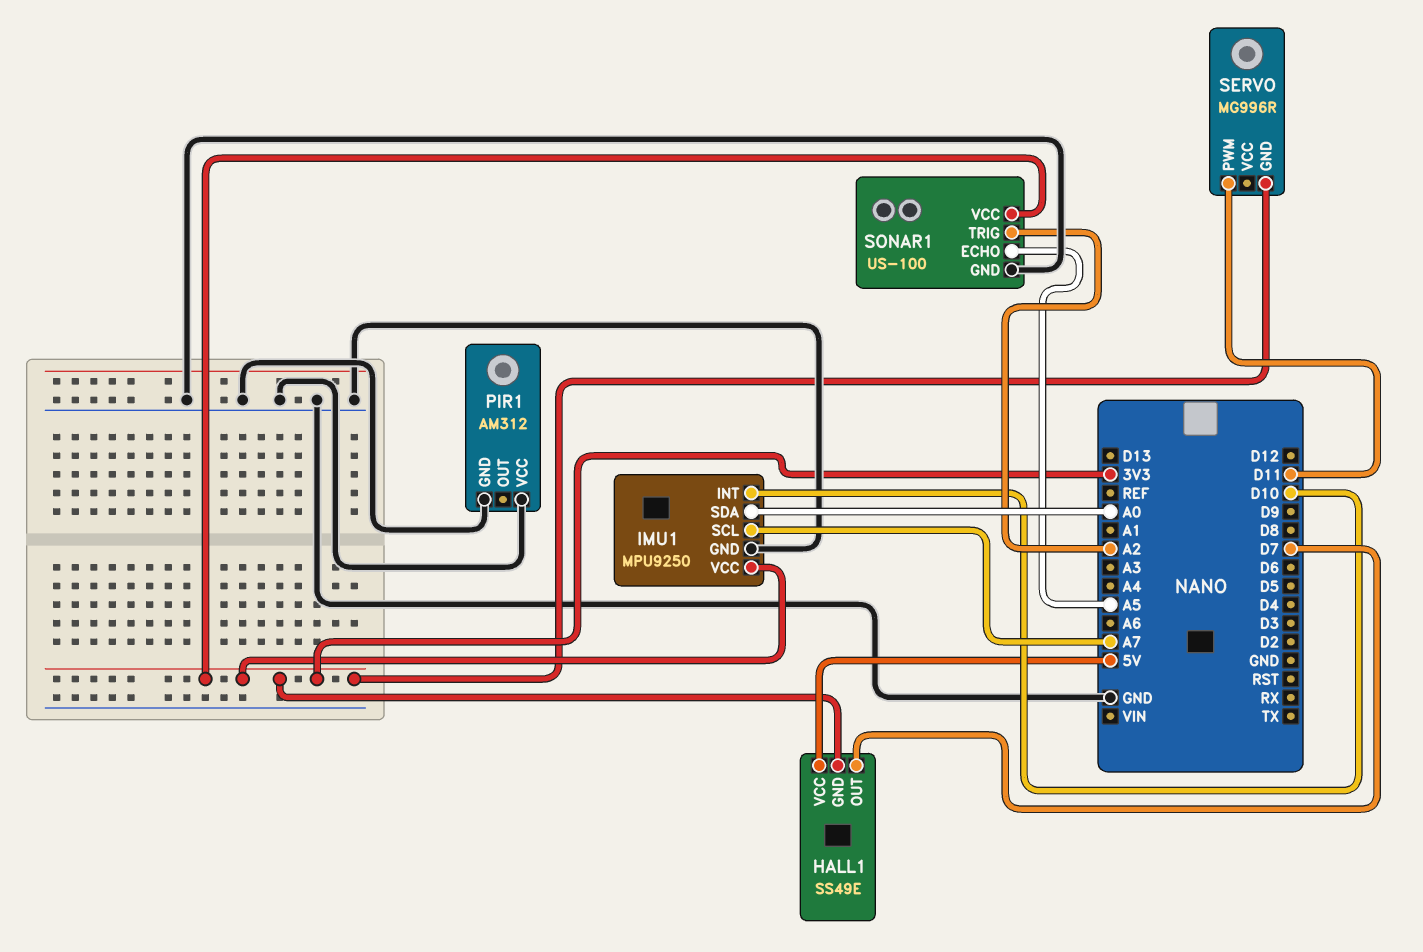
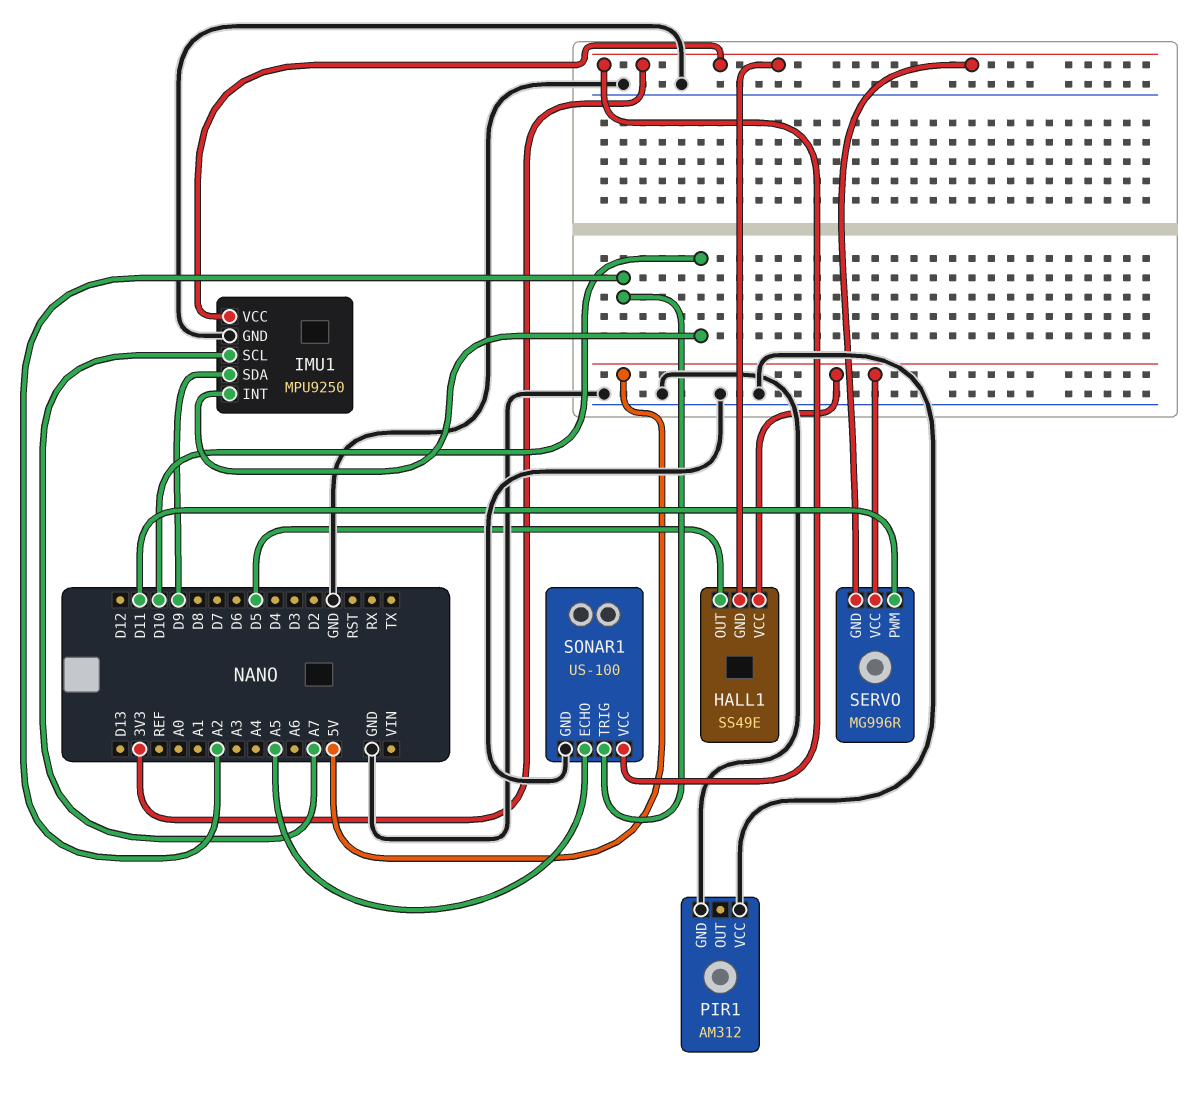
HALL1 pin OUT: D7 -> D5
IMU1 pin SDA: A0 -> D9
SERVO pin VCC: none -> 5V

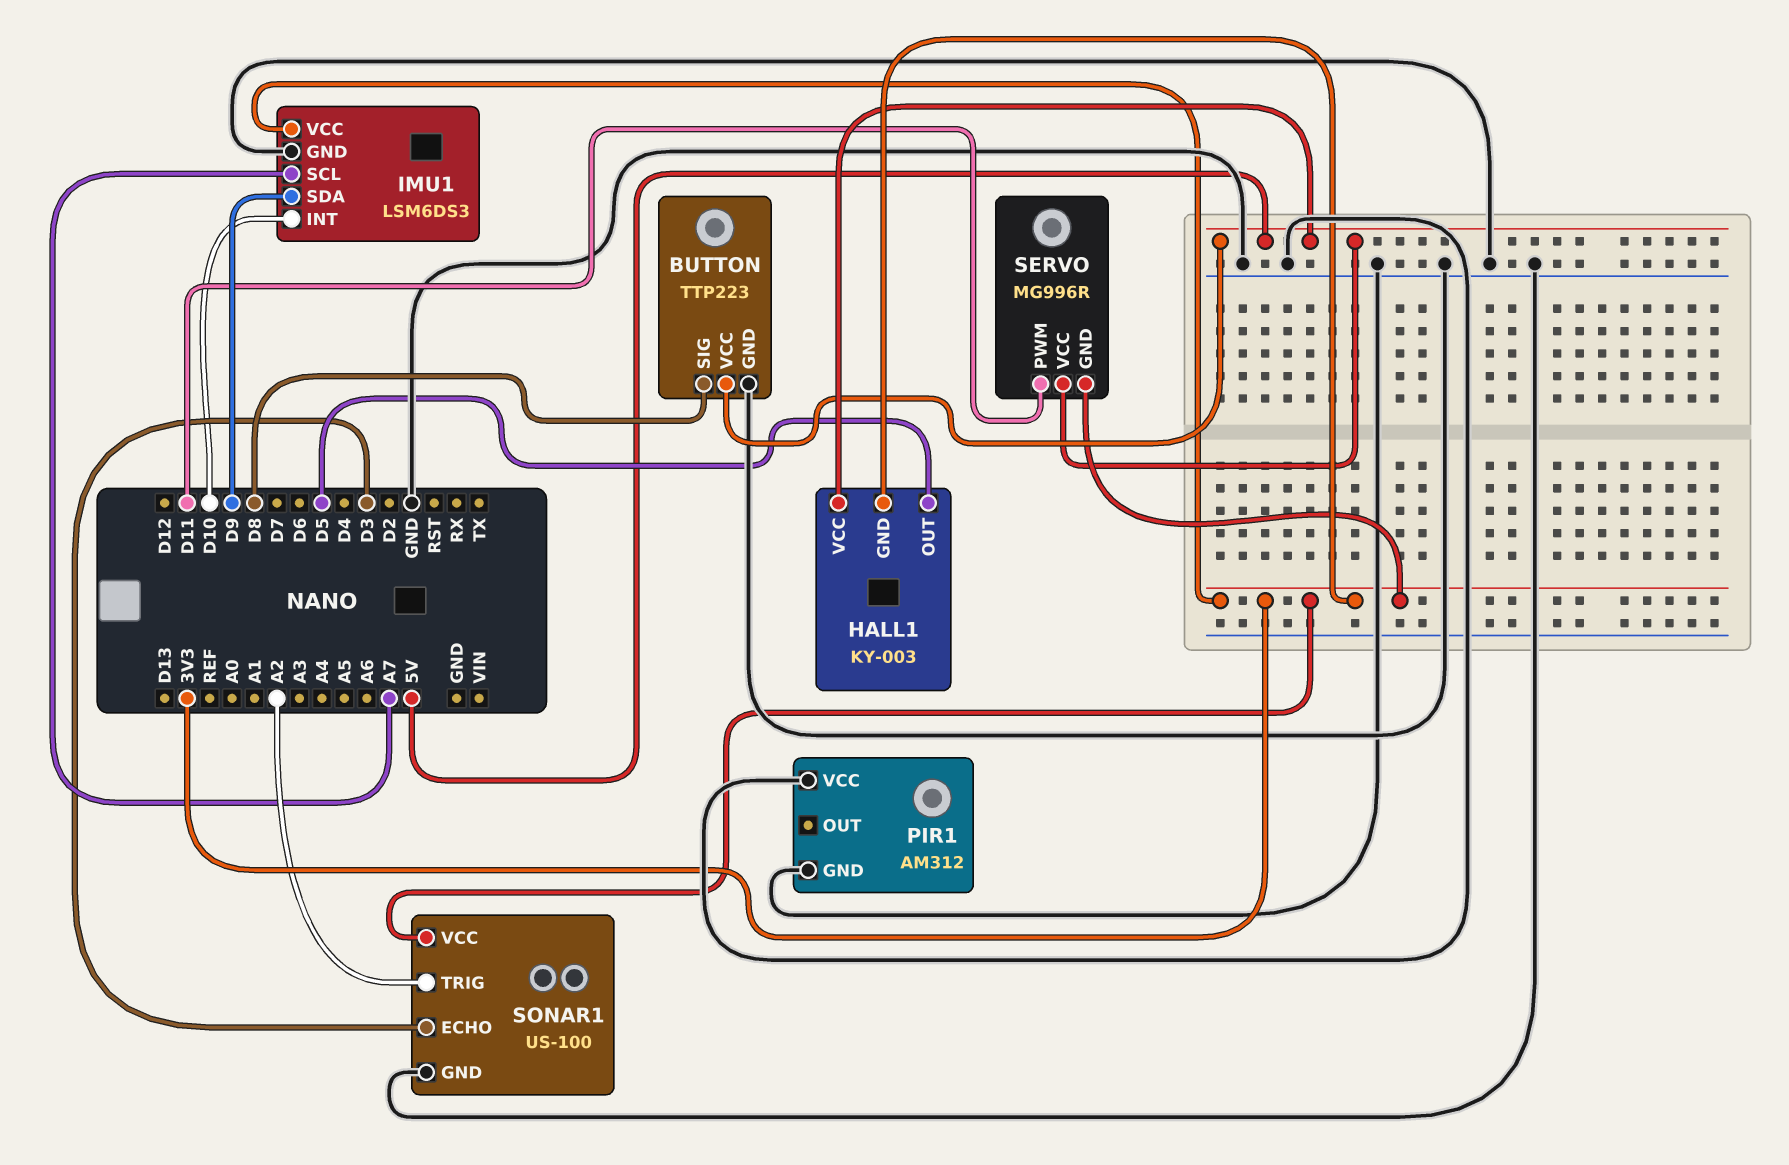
BUTTON: none -> TTP223
BUTTON pin GND: none -> GND
BUTTON pin SIG: none -> D8
BUTTON pin VCC: none -> 5V
HALL1: SS49E -> KY-003
IMU1: MPU9250 -> LSM6DS3
SONAR1 pin ECHO: A5 -> D3

